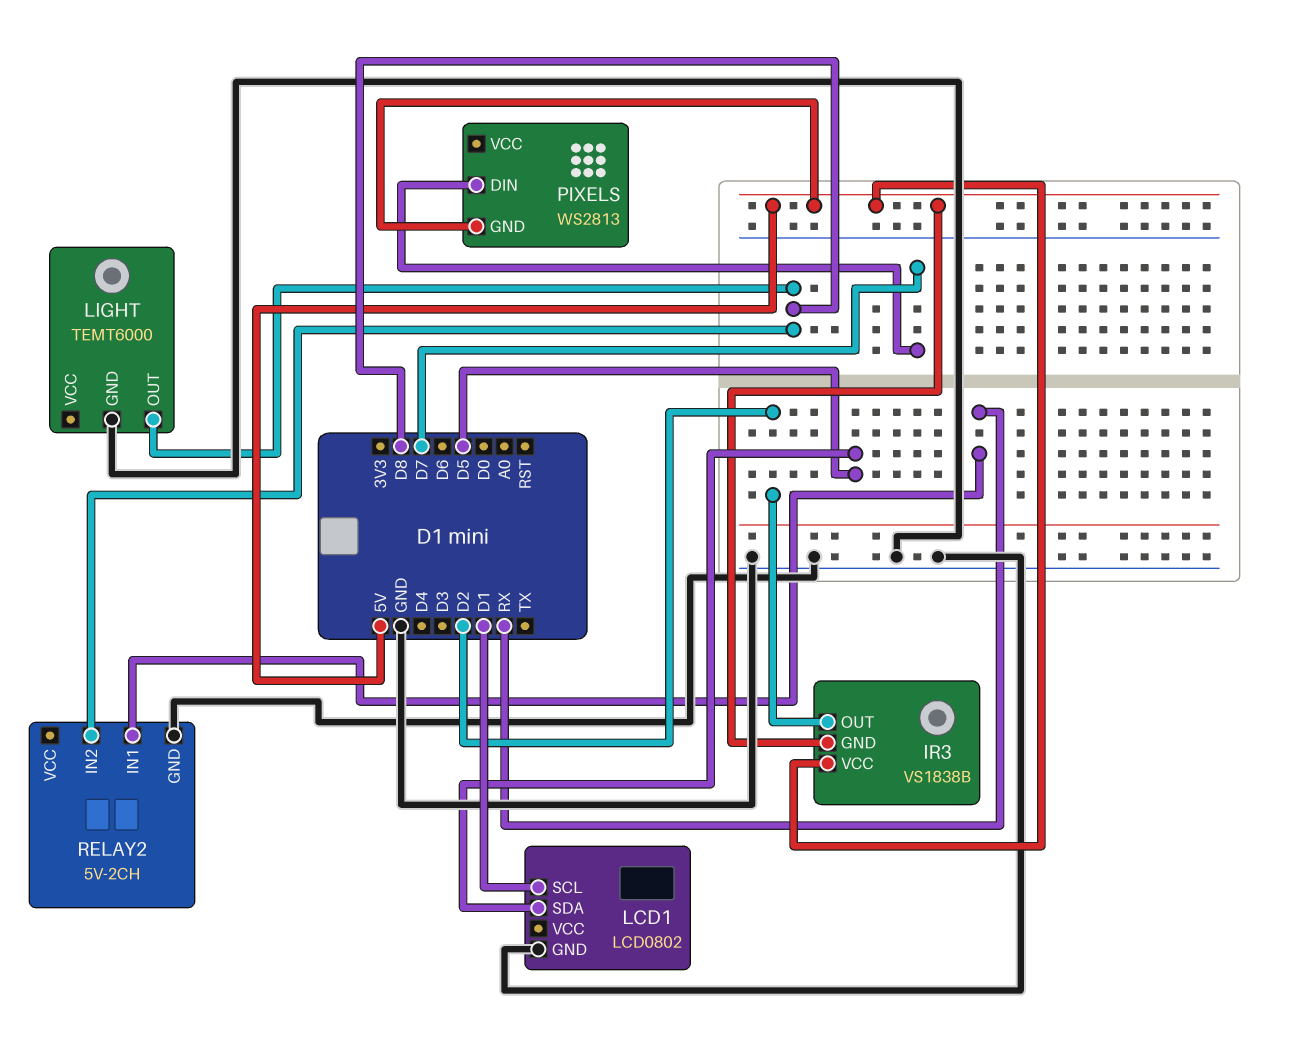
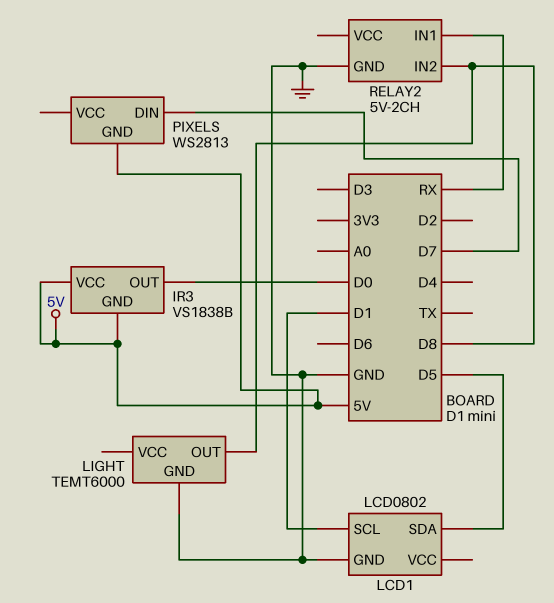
IR3 pin OUT: D2 -> D0

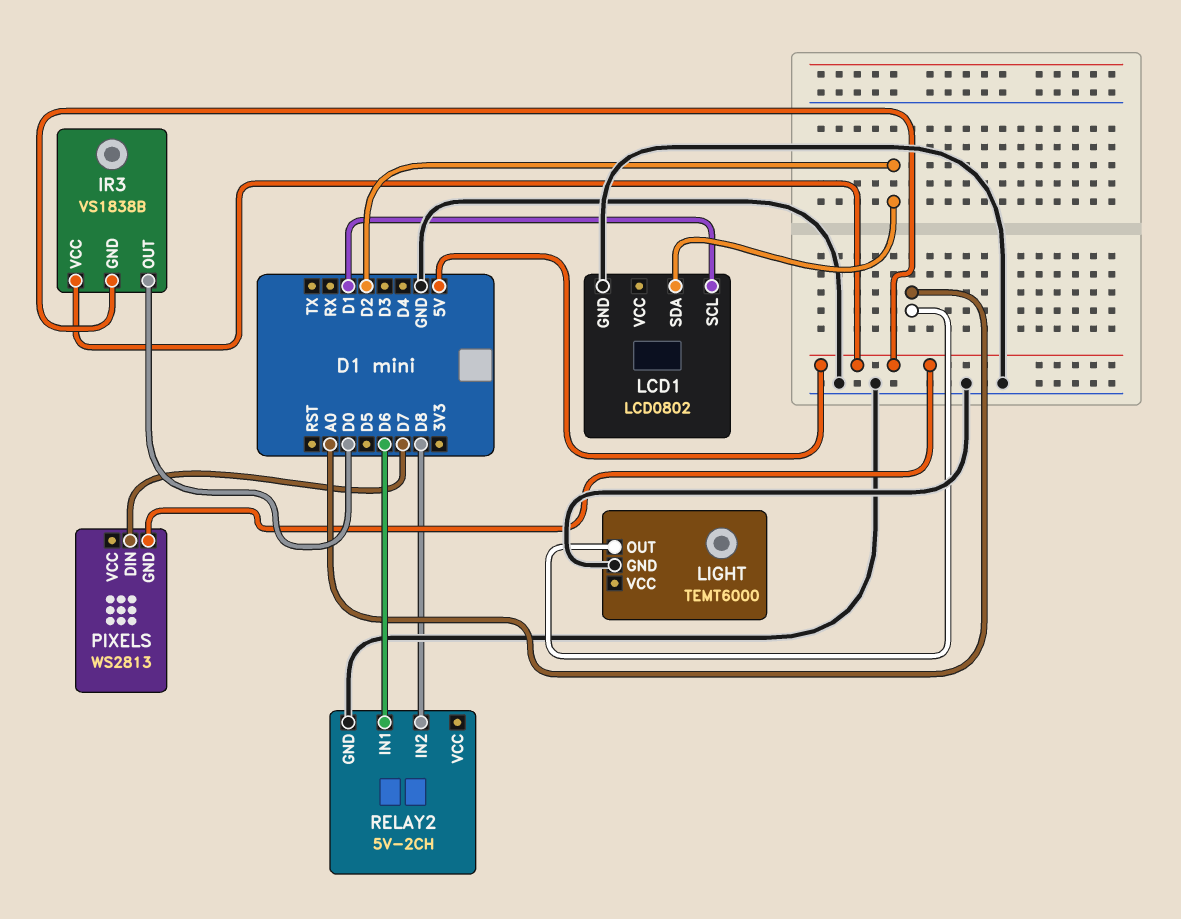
LCD1 pin SDA: D5 -> D2
LIGHT pin OUT: D8 -> A0
RELAY2 pin IN1: RX -> D6

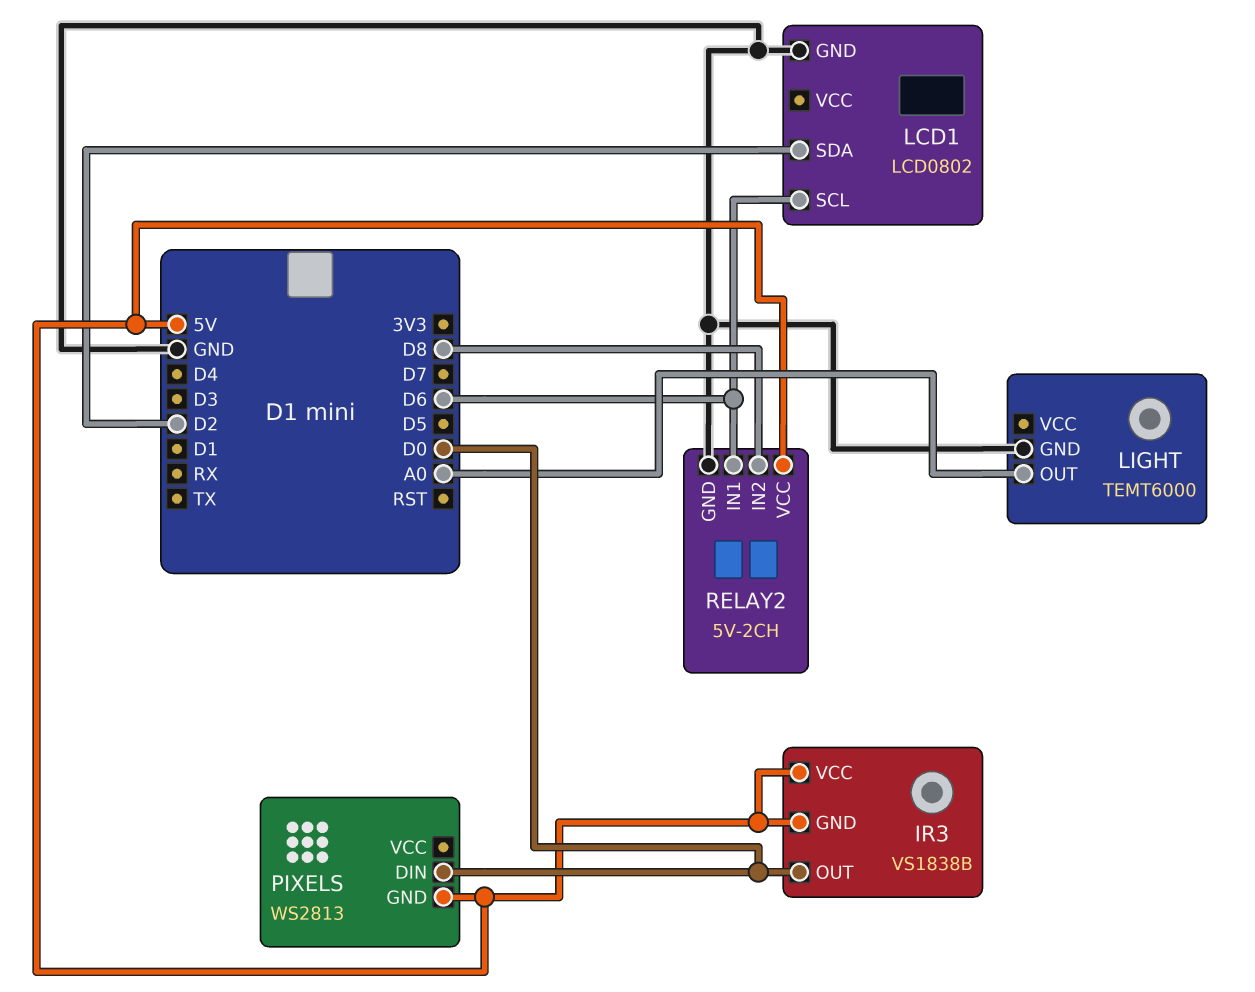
LCD1 pin SCL: D1 -> D6
PIXELS pin DIN: D7 -> D0
RELAY2 pin VCC: none -> 5V

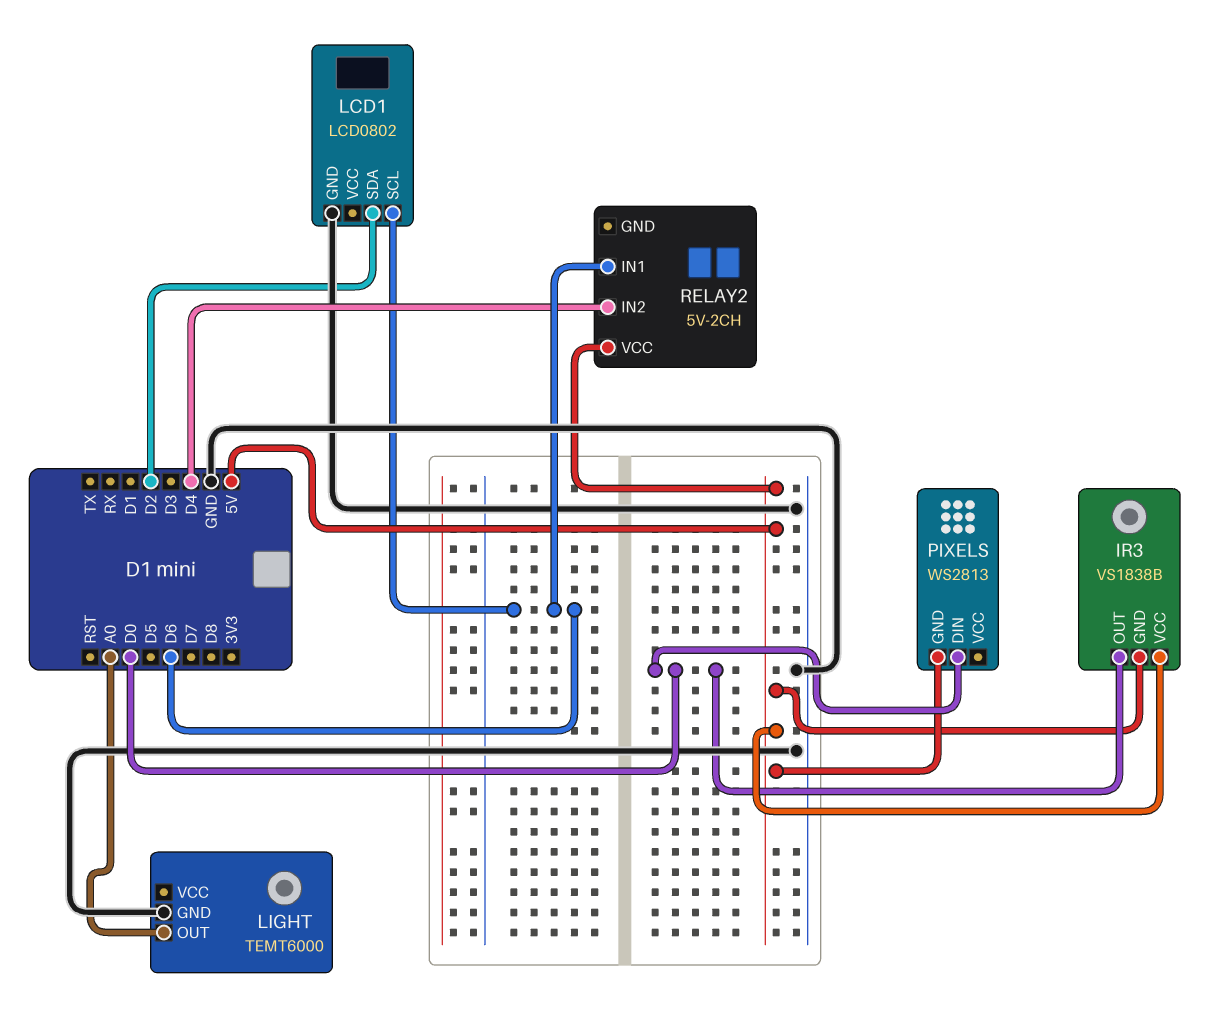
RELAY2 pin GND: GND -> none
RELAY2 pin IN2: D8 -> D4

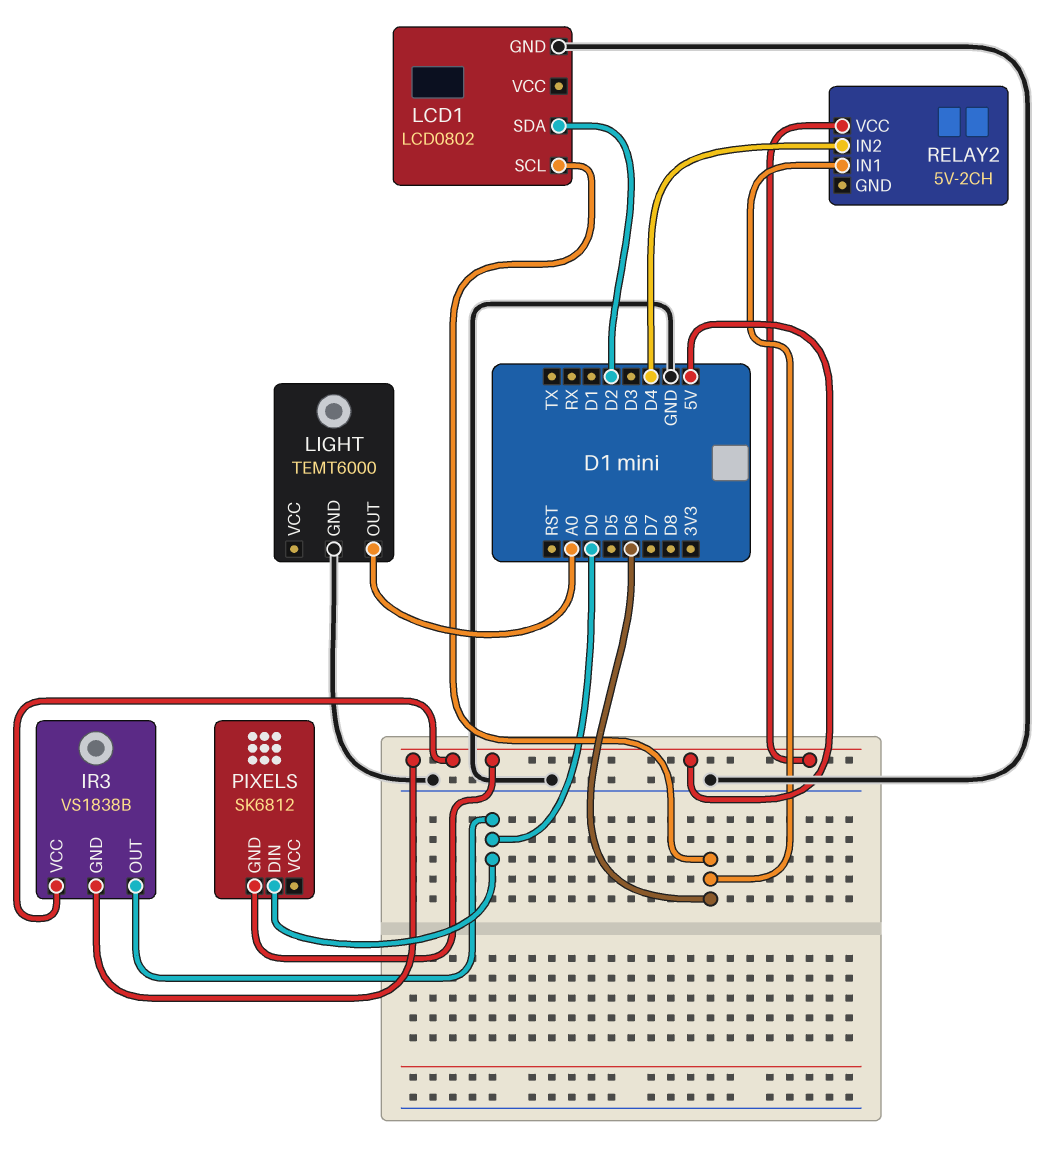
PIXELS: WS2813 -> SK6812

